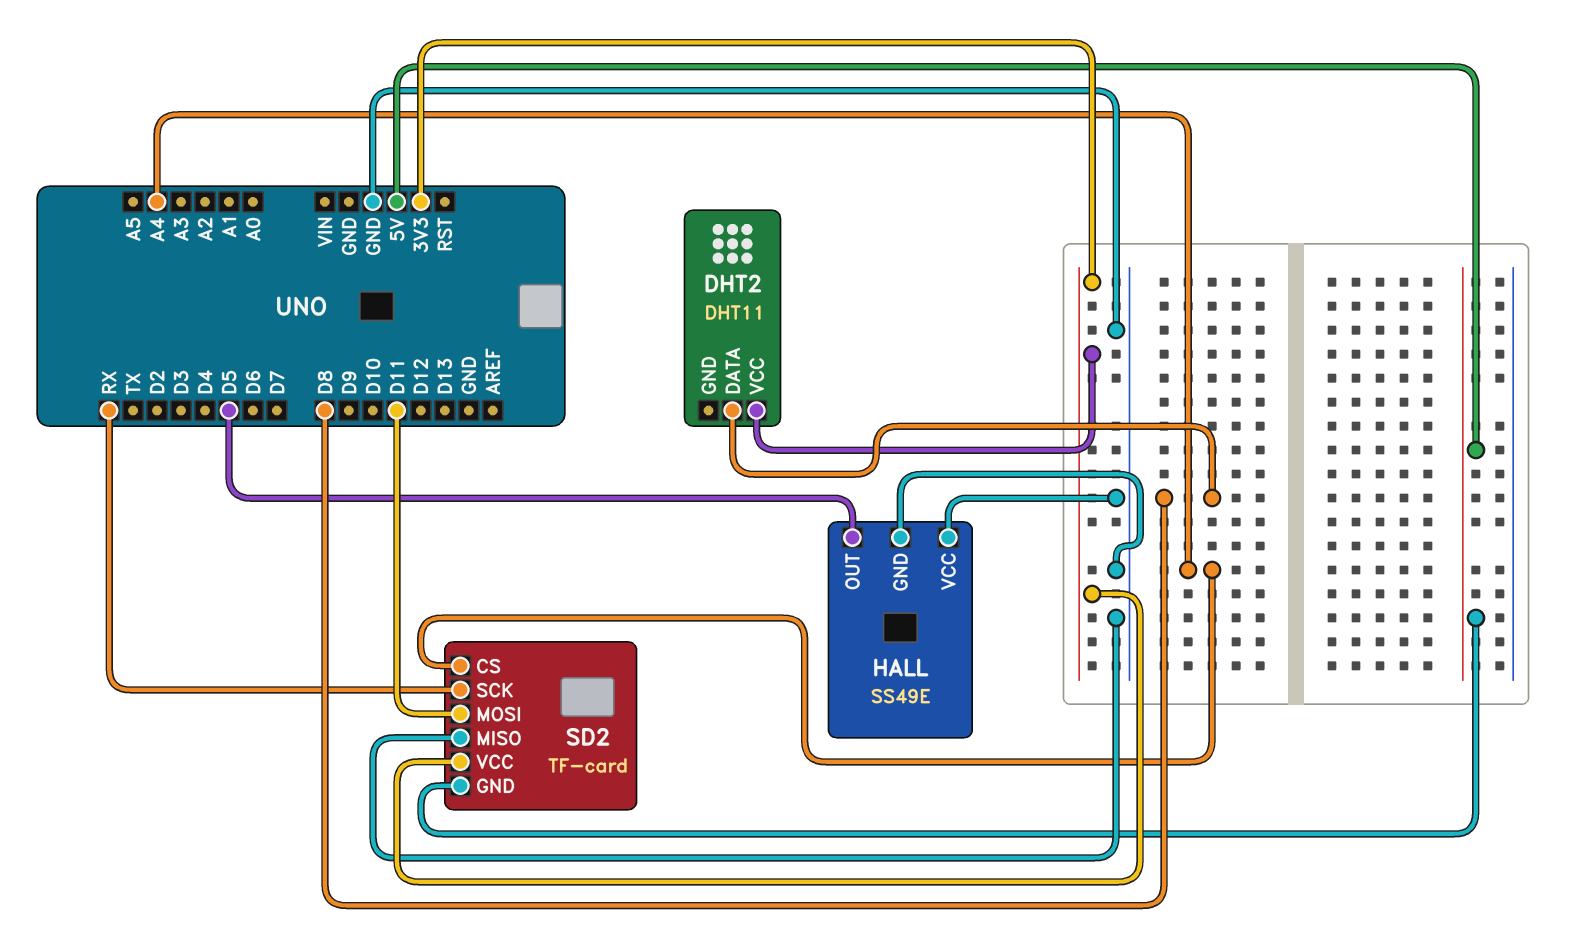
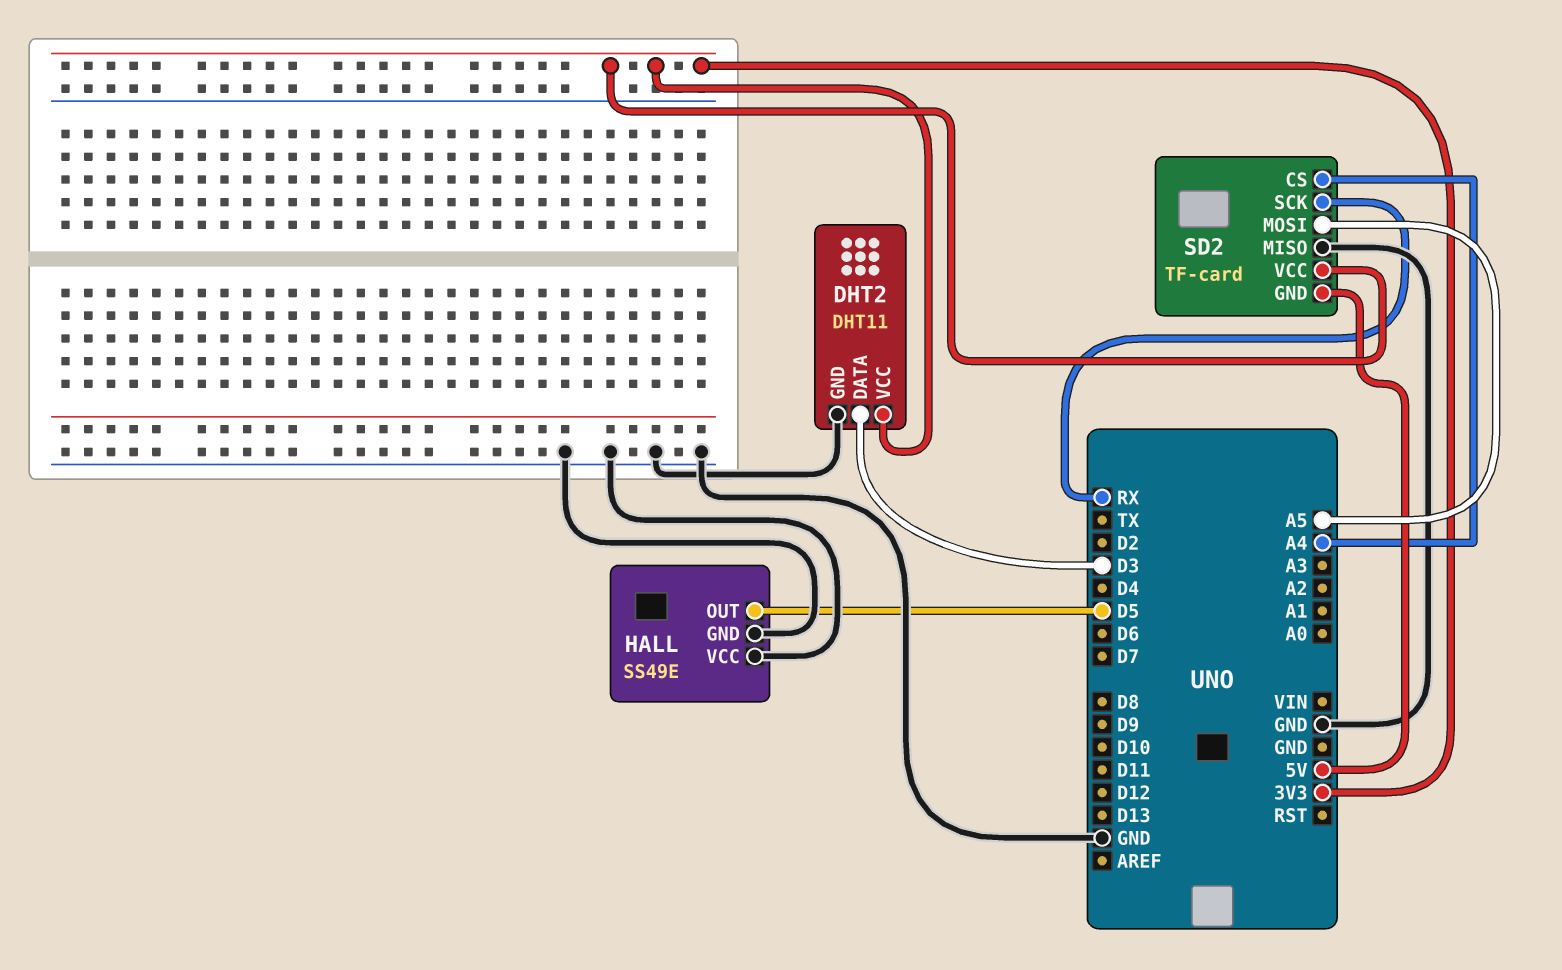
DHT2 pin DATA: D8 -> D3
DHT2 pin GND: none -> GND
SD2 pin MOSI: D11 -> A5

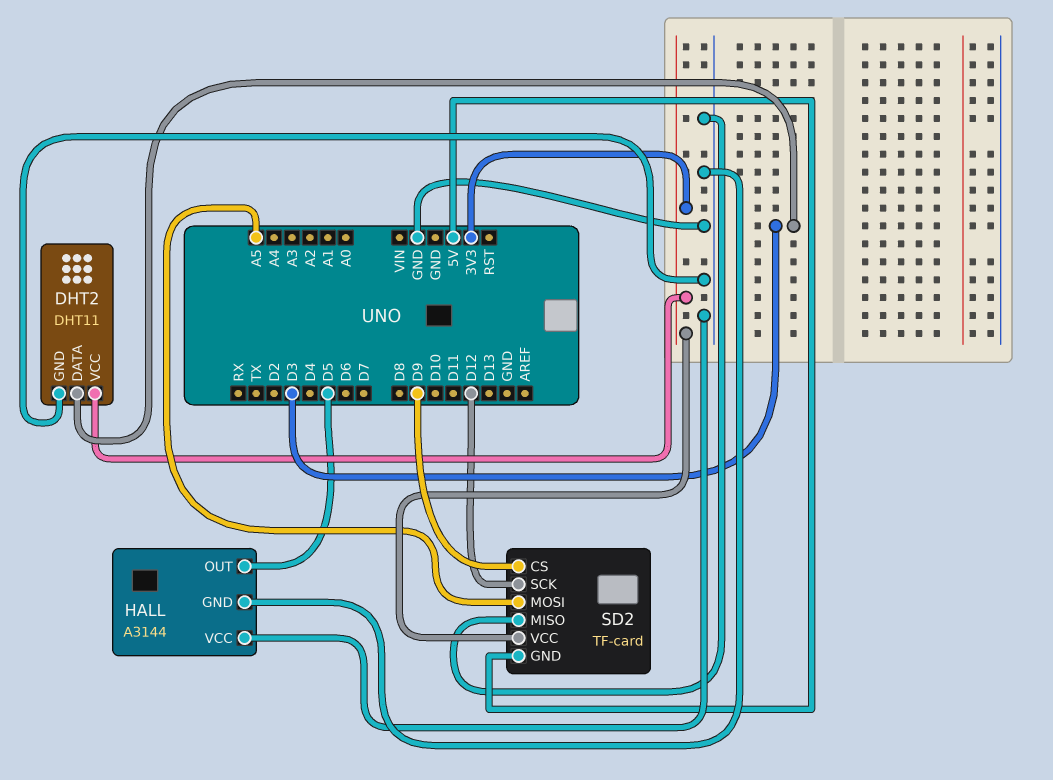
HALL: SS49E -> A3144
SD2 pin CS: A4 -> D9
SD2 pin SCK: RX -> D12

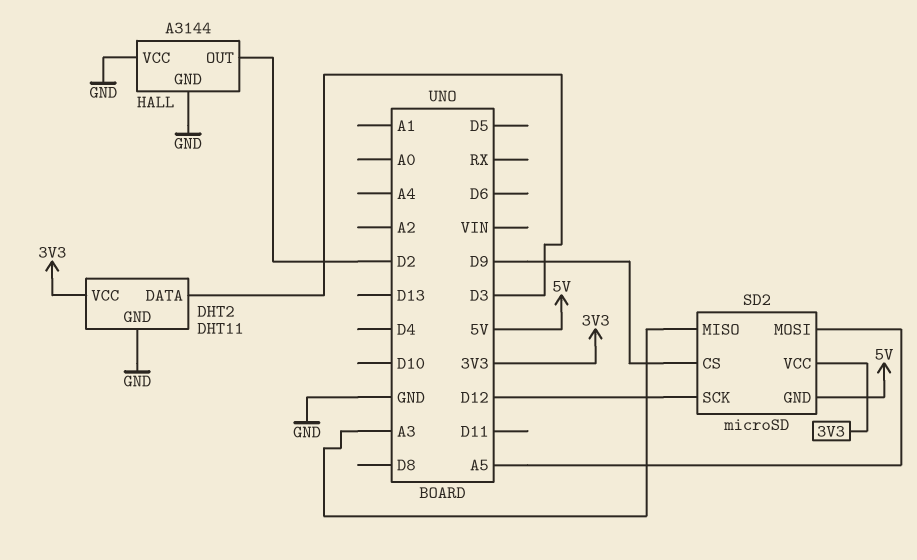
HALL pin OUT: D5 -> D2
SD2: TF-card -> microSD
SD2 pin MISO: GND -> A3

